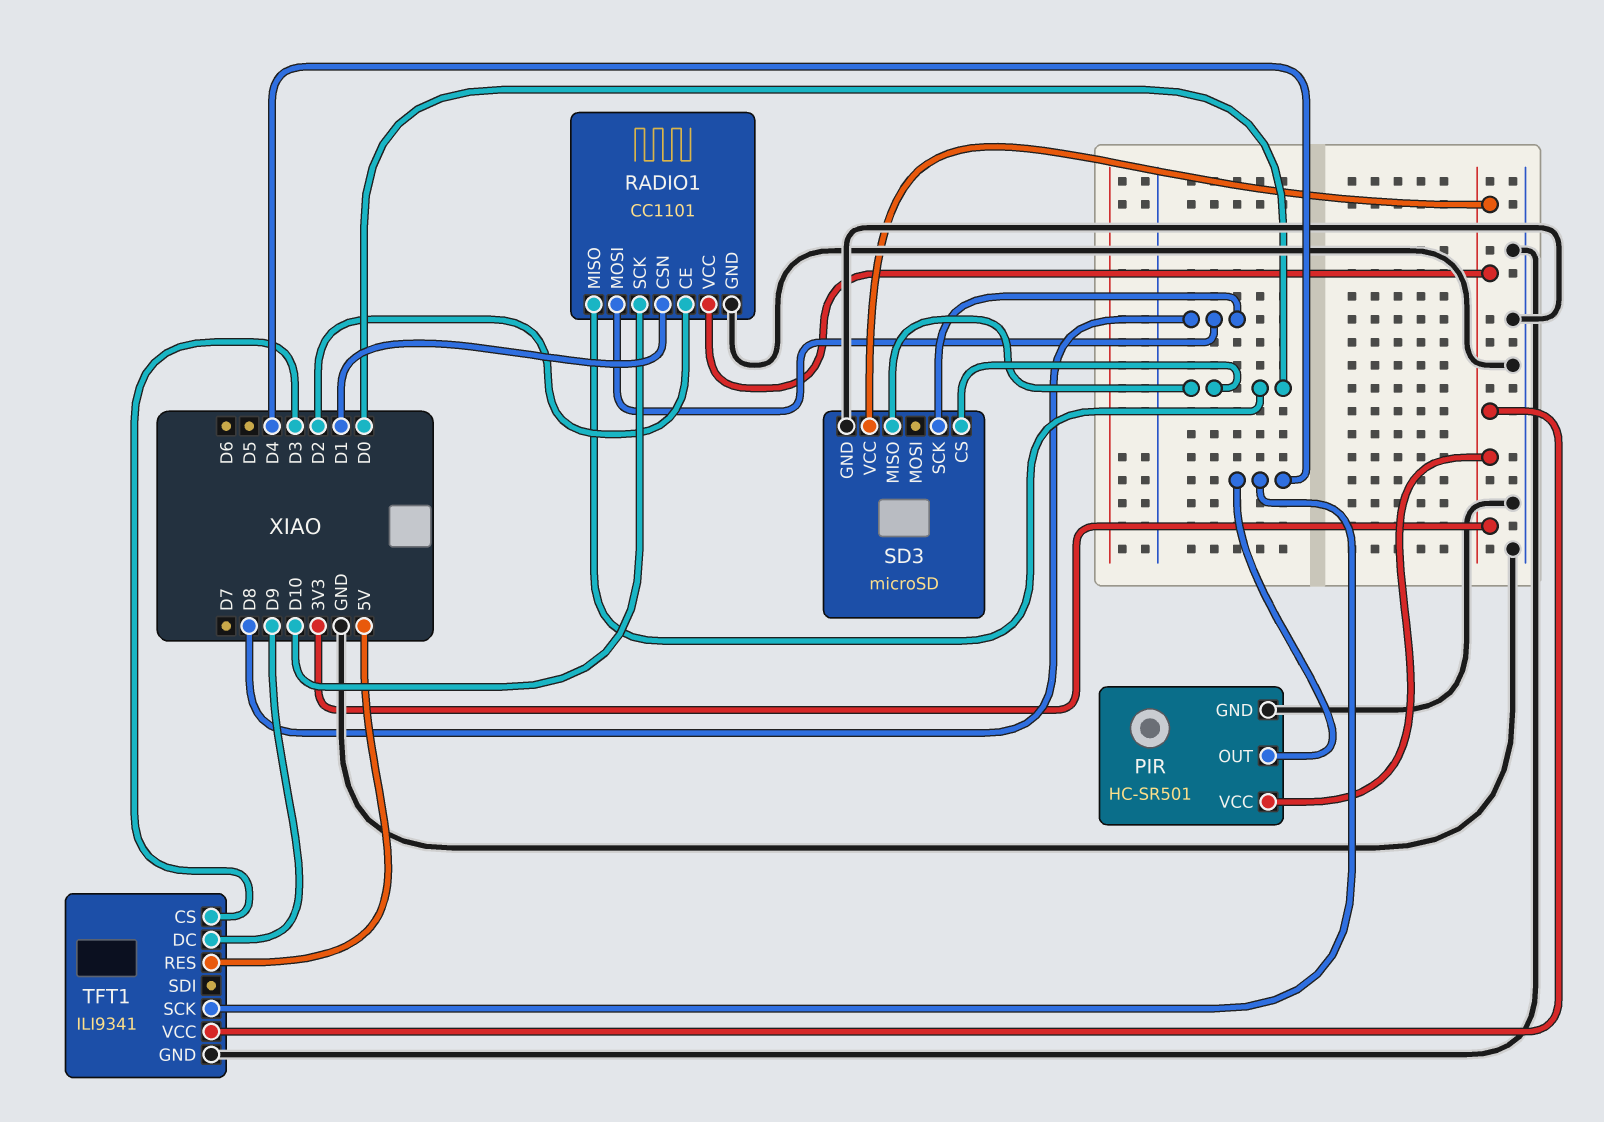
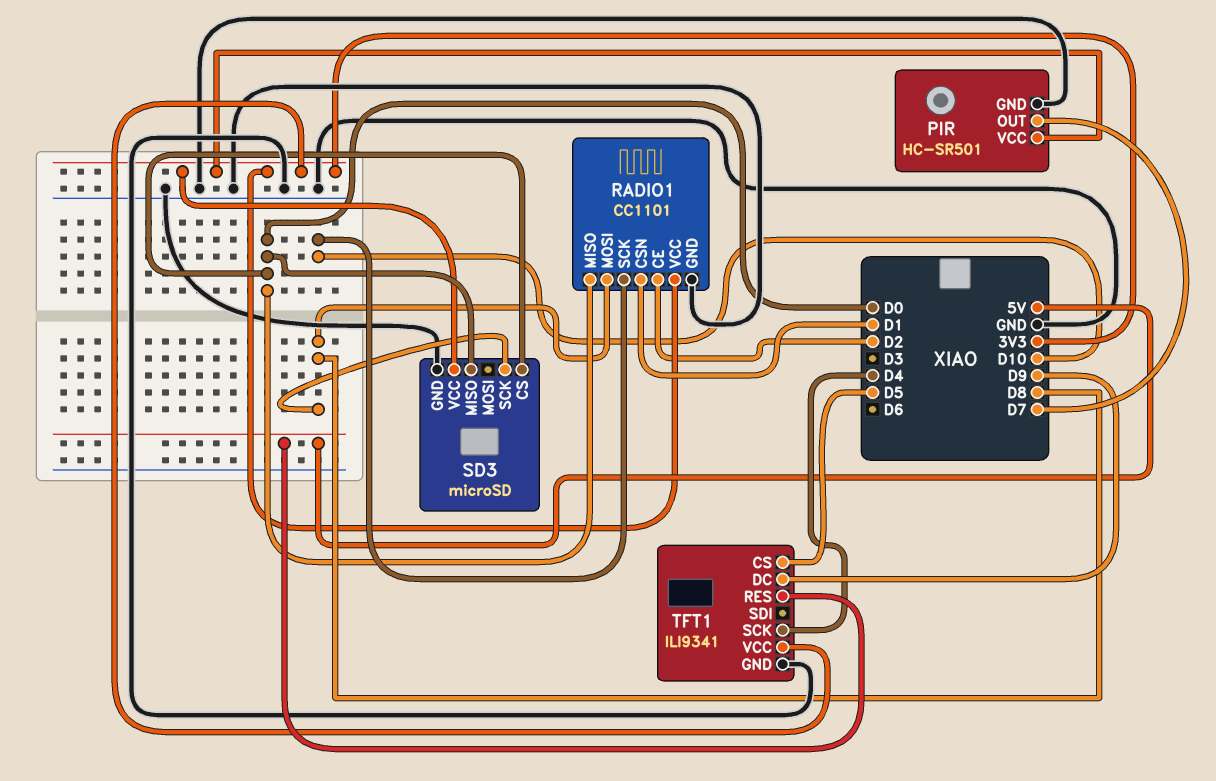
PIR pin OUT: D4 -> D7
TFT1 pin CS: D3 -> D5

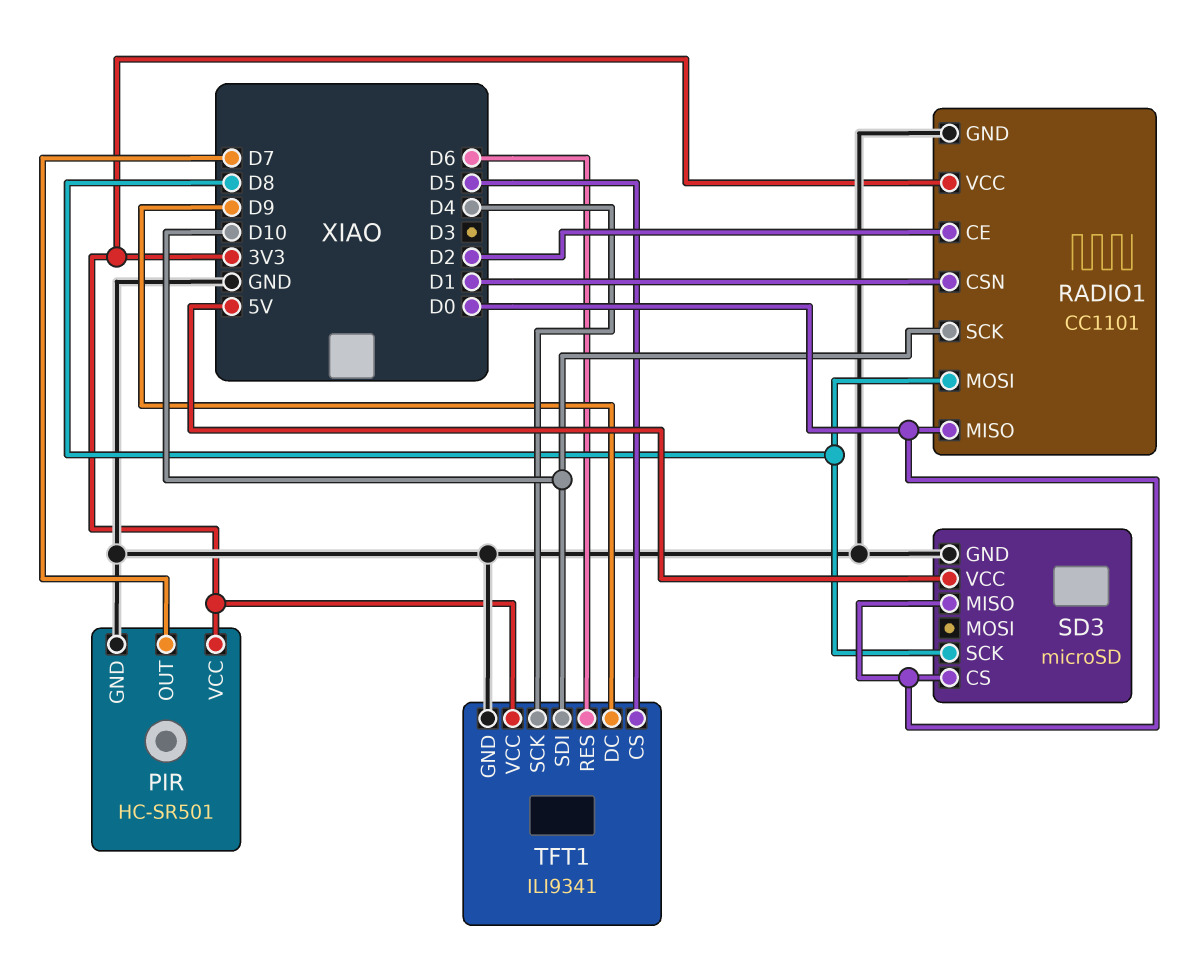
SD3 pin VCC: 3V3 -> 5V
TFT1 pin RES: 5V -> D6
TFT1 pin SDI: none -> D10

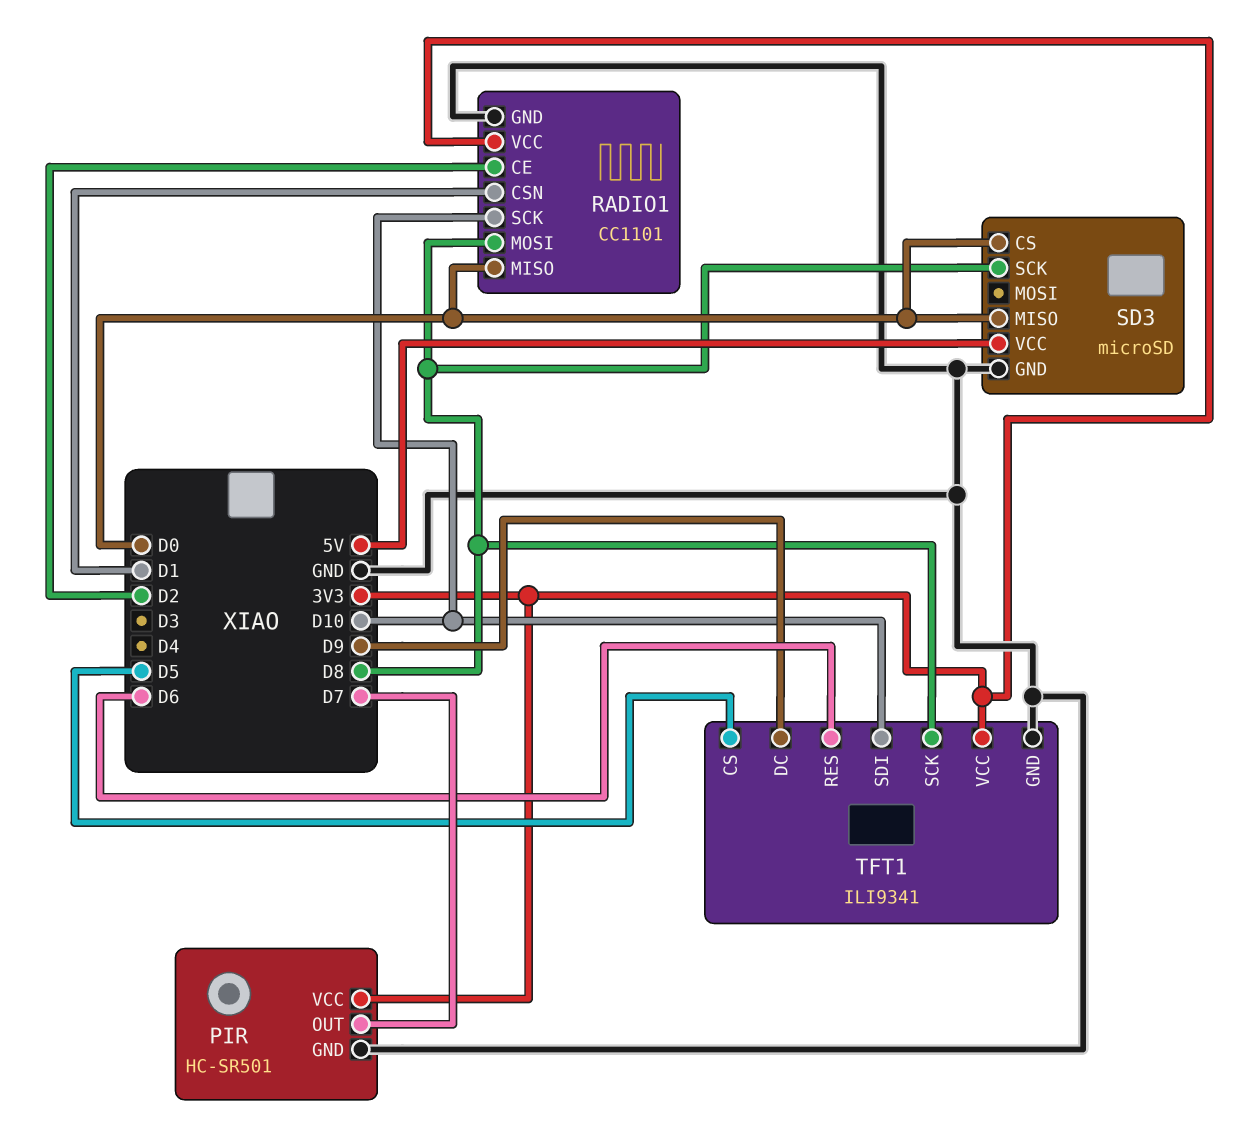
TFT1 pin SCK: D4 -> D8

